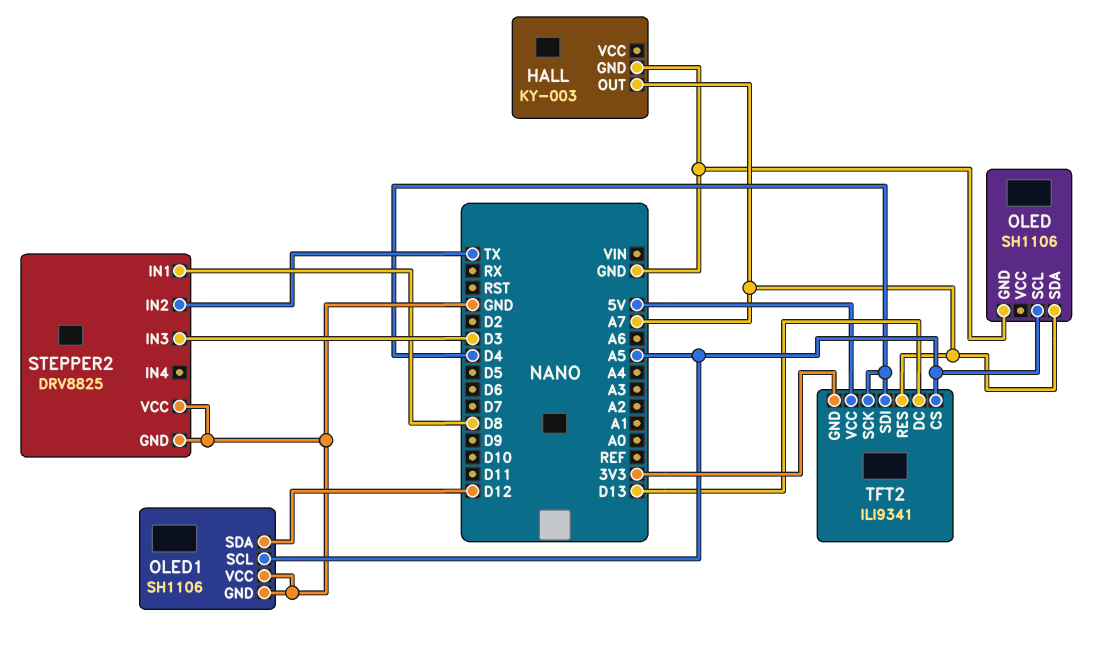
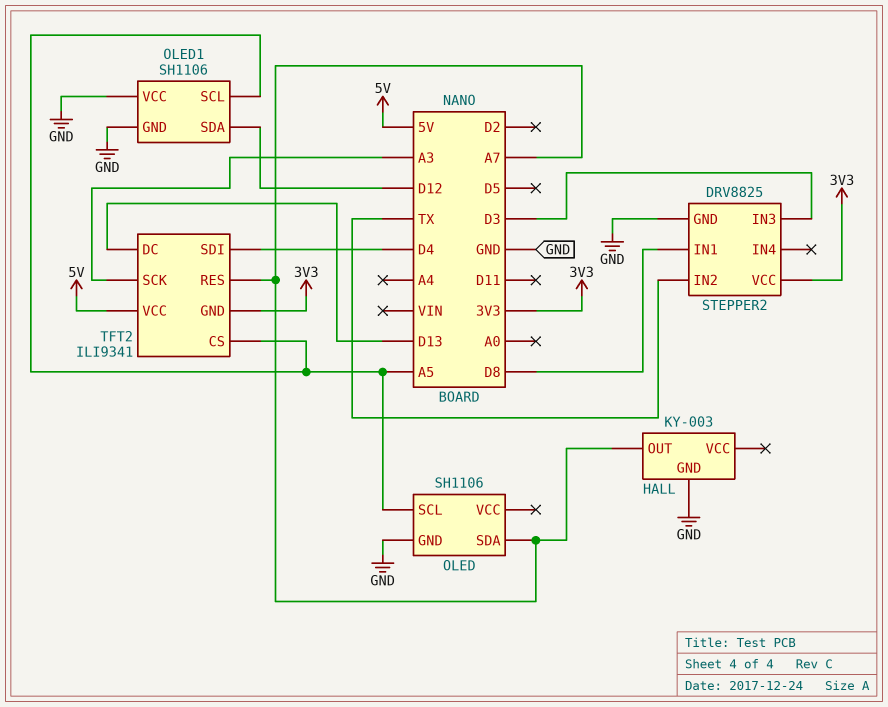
STEPPER2 pin VCC: GND -> 3V3
TFT2 pin SCK: D4 -> A3

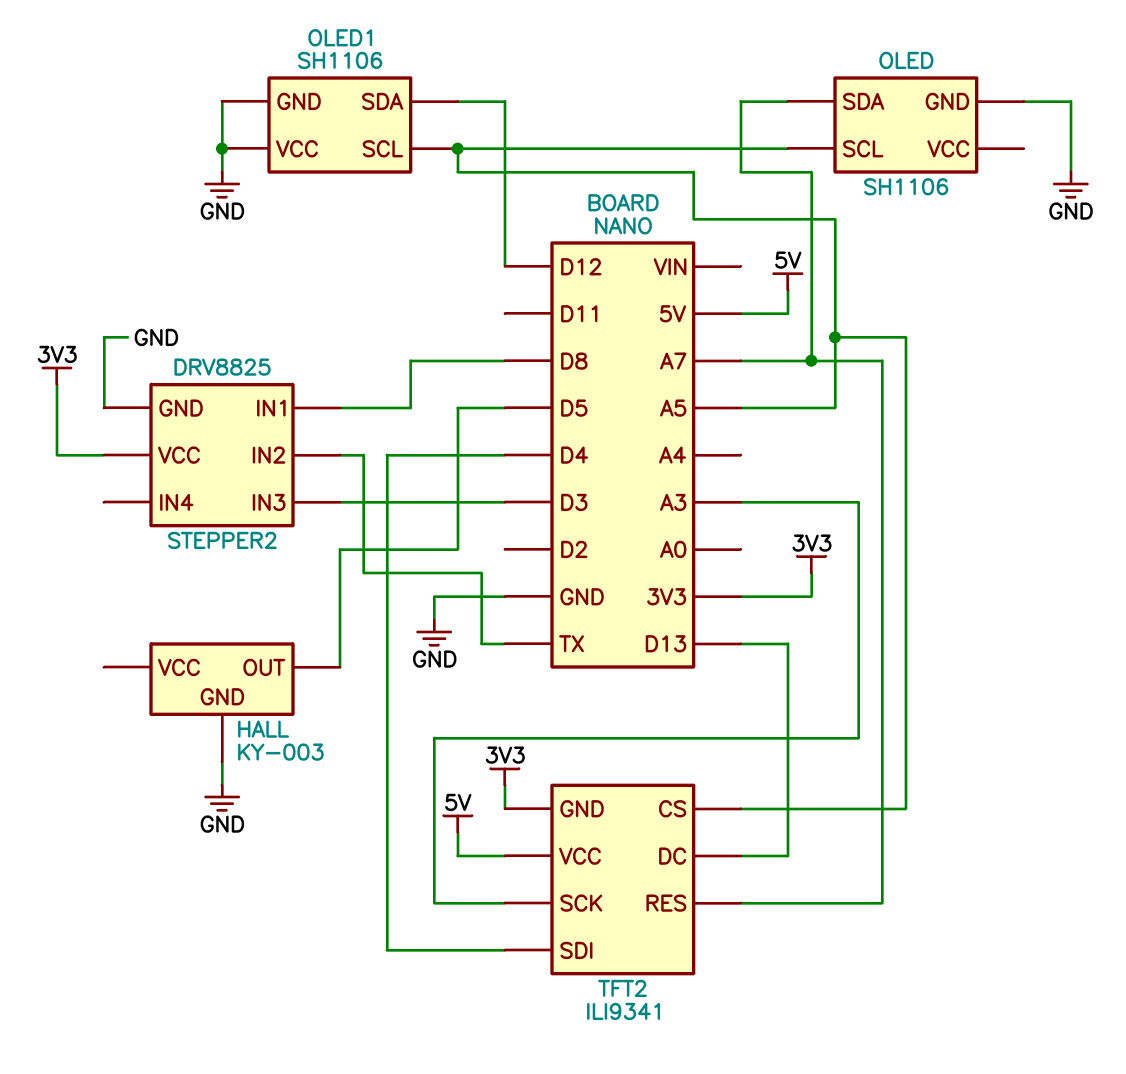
HALL pin OUT: A7 -> D5

